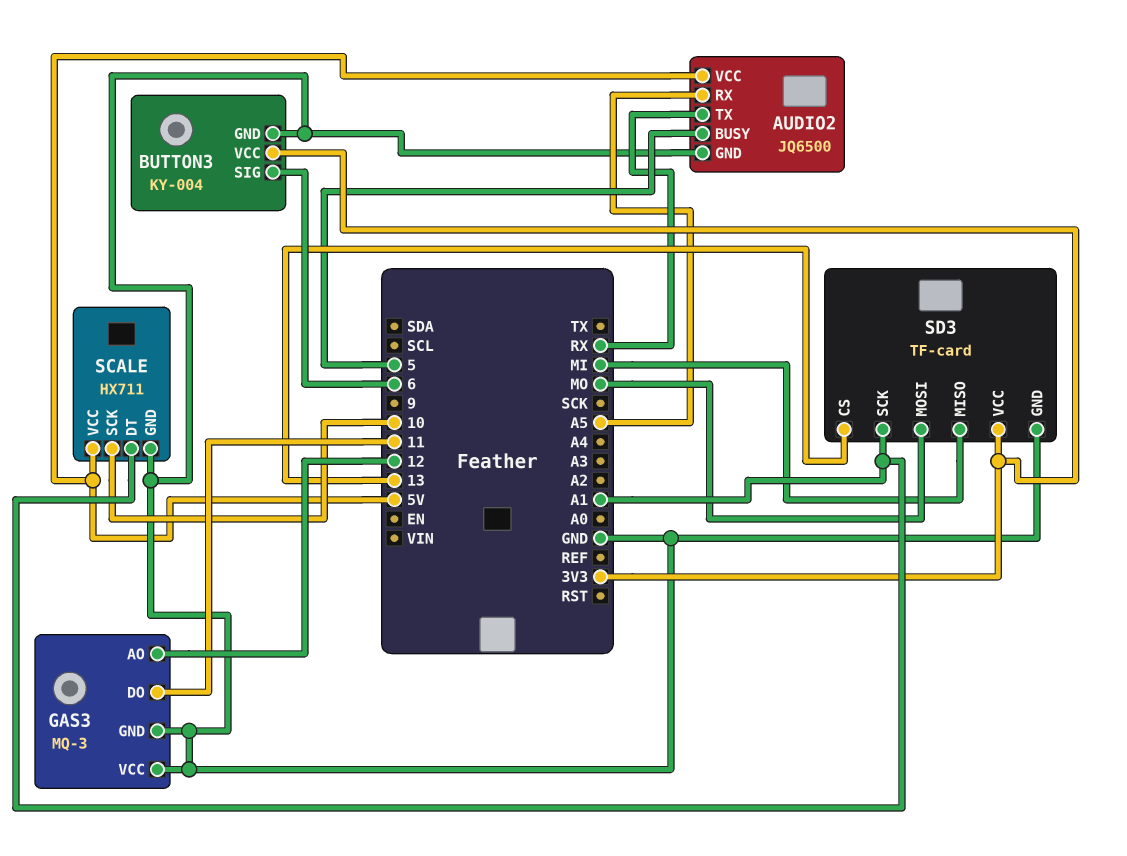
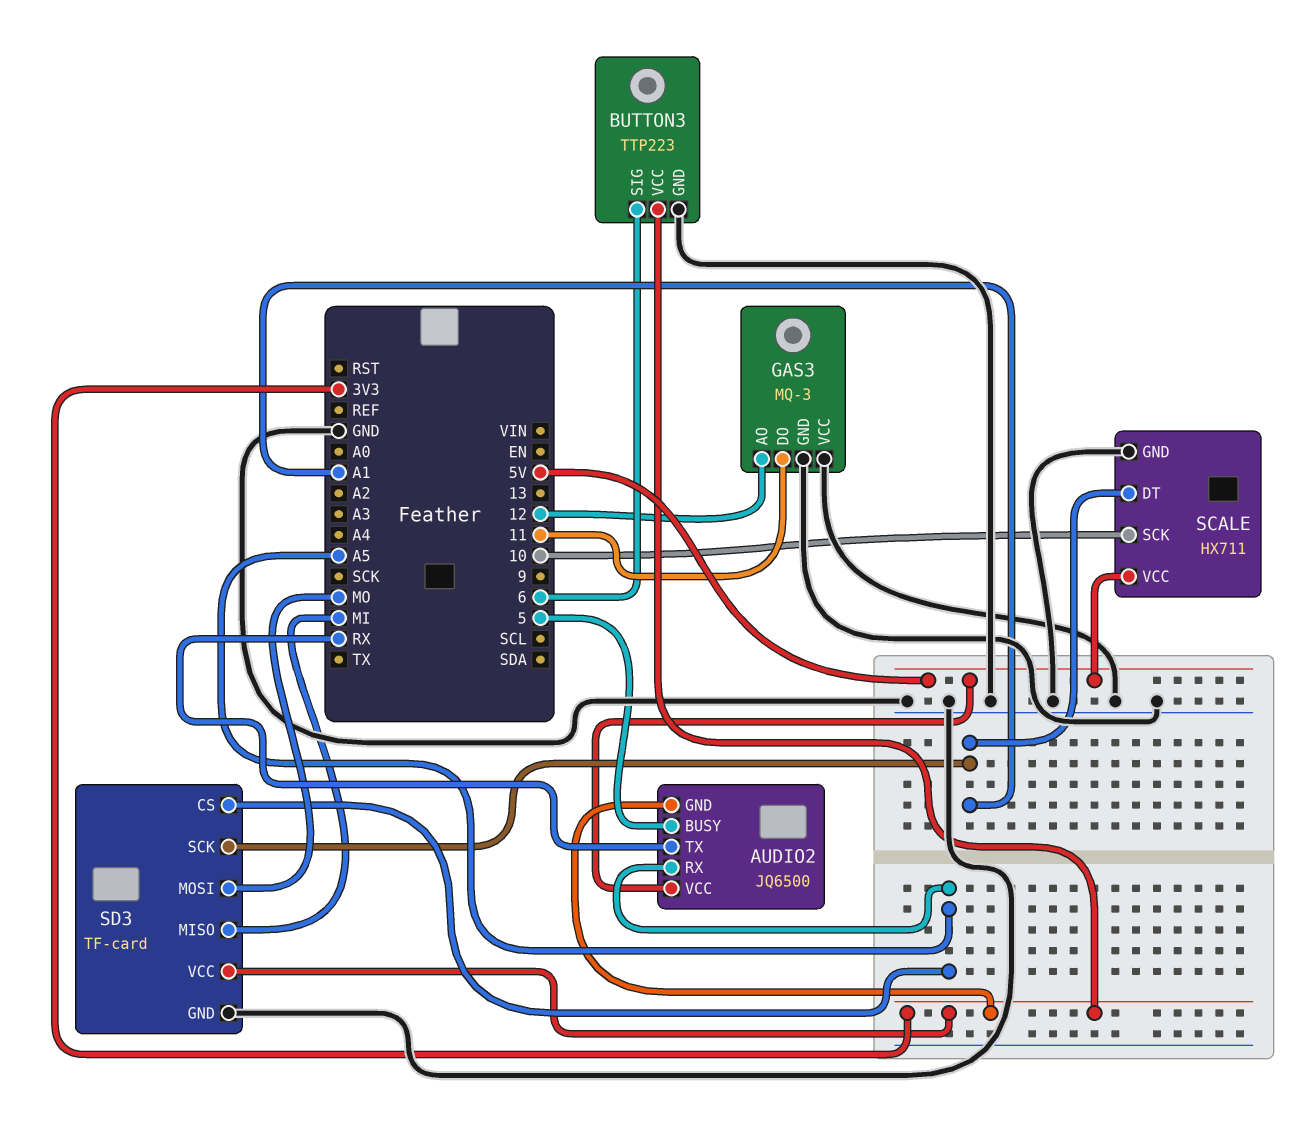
AUDIO2 pin GND: GND -> 3V3
BUTTON3: KY-004 -> TTP223
SD3 pin CS: 13 -> A5

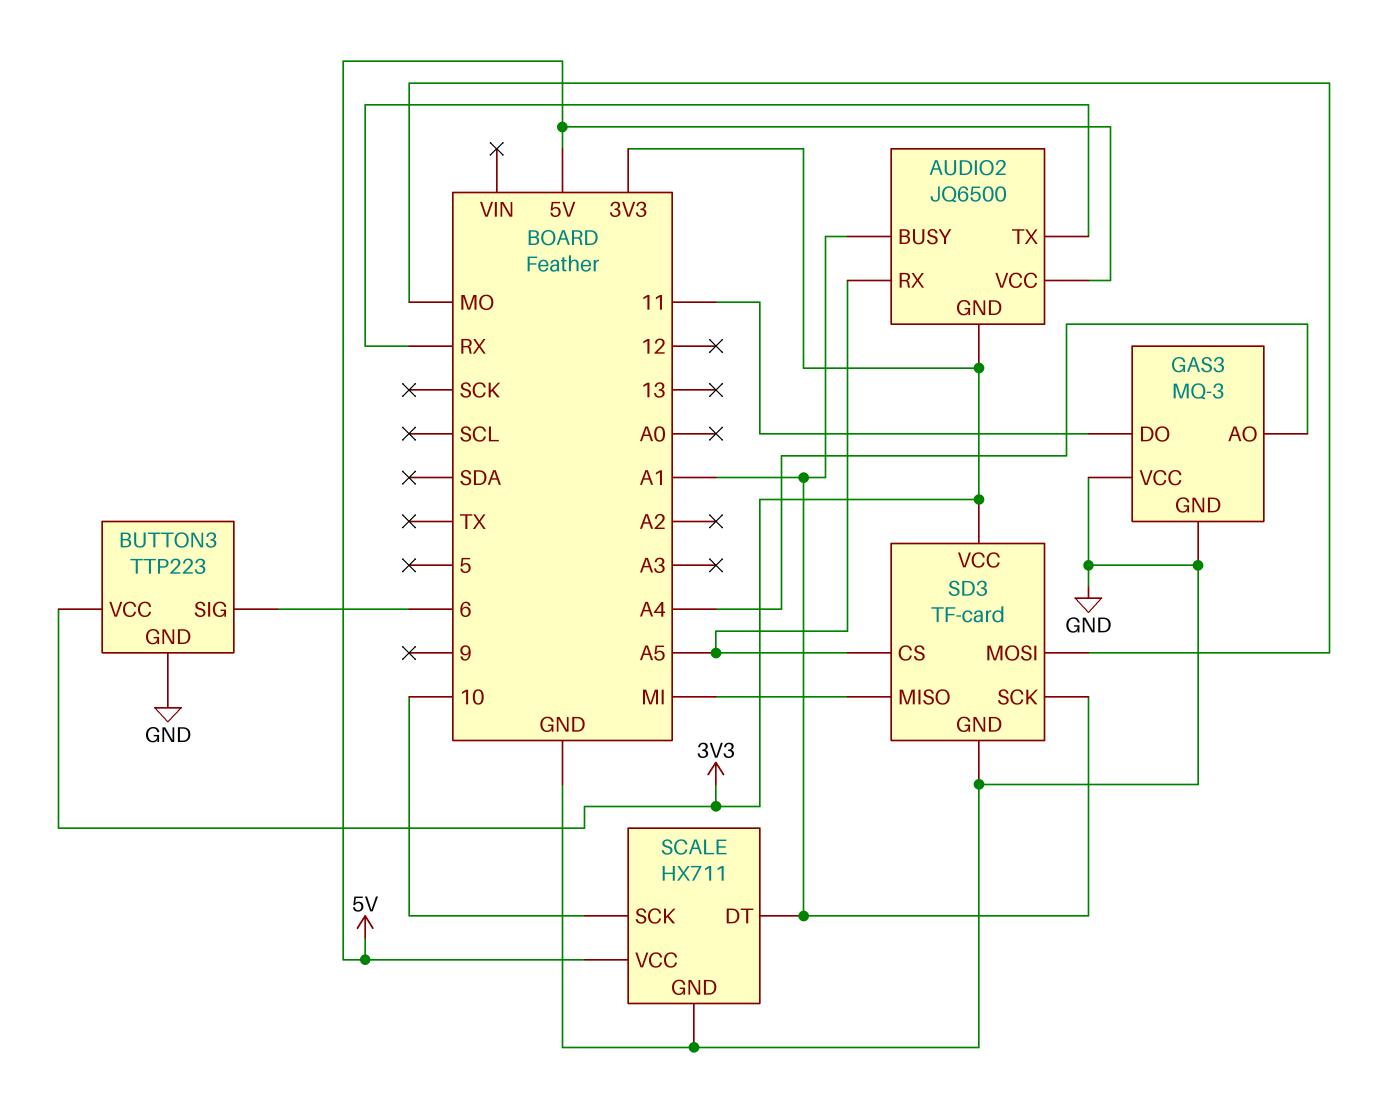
AUDIO2 pin BUSY: 5 -> A1
GAS3 pin AO: 12 -> A4

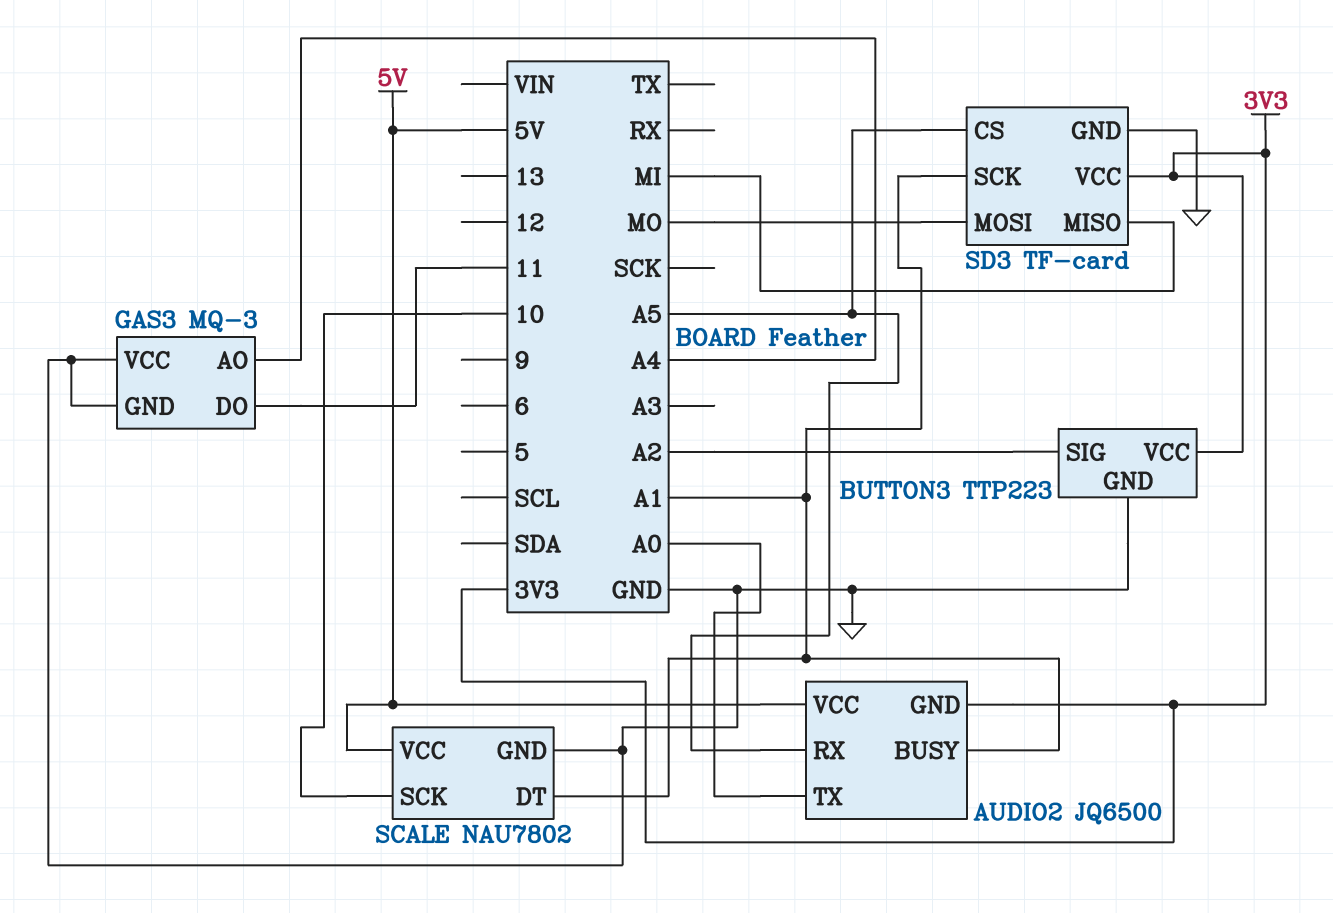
AUDIO2 pin TX: RX -> A0
BUTTON3 pin SIG: 6 -> A2
SCALE: HX711 -> NAU7802

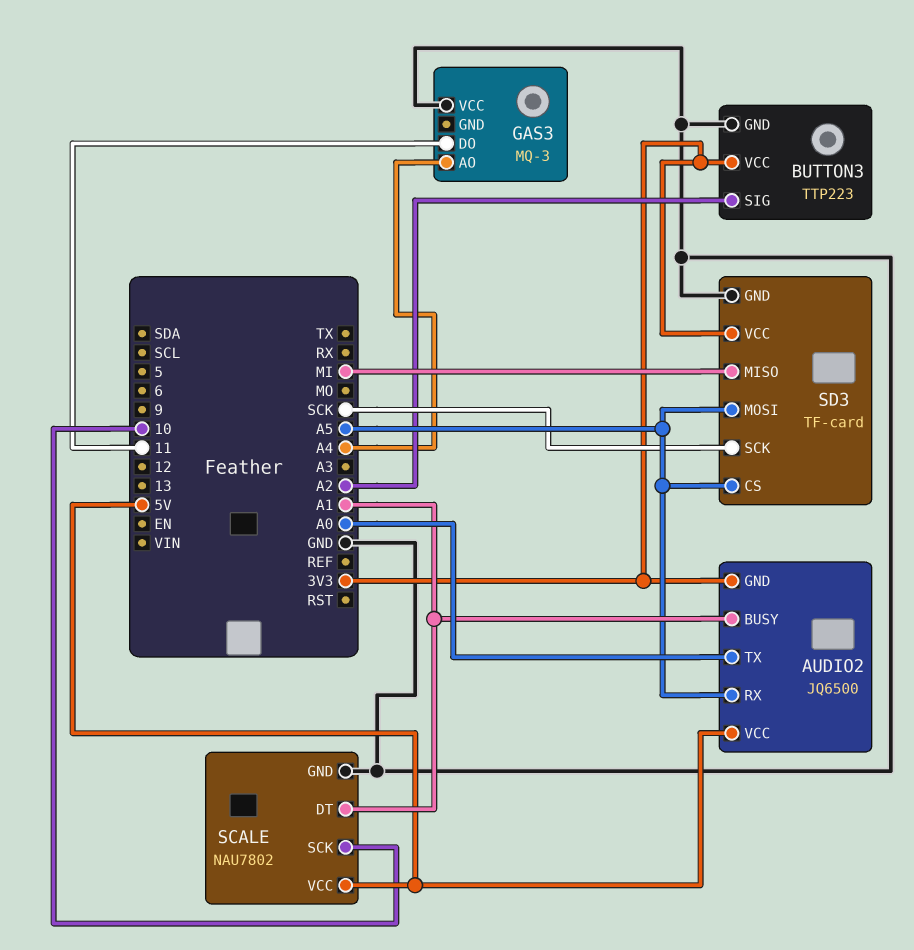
GAS3 pin GND: GND -> none
SD3 pin MOSI: MO -> A5
SD3 pin SCK: A1 -> SCK

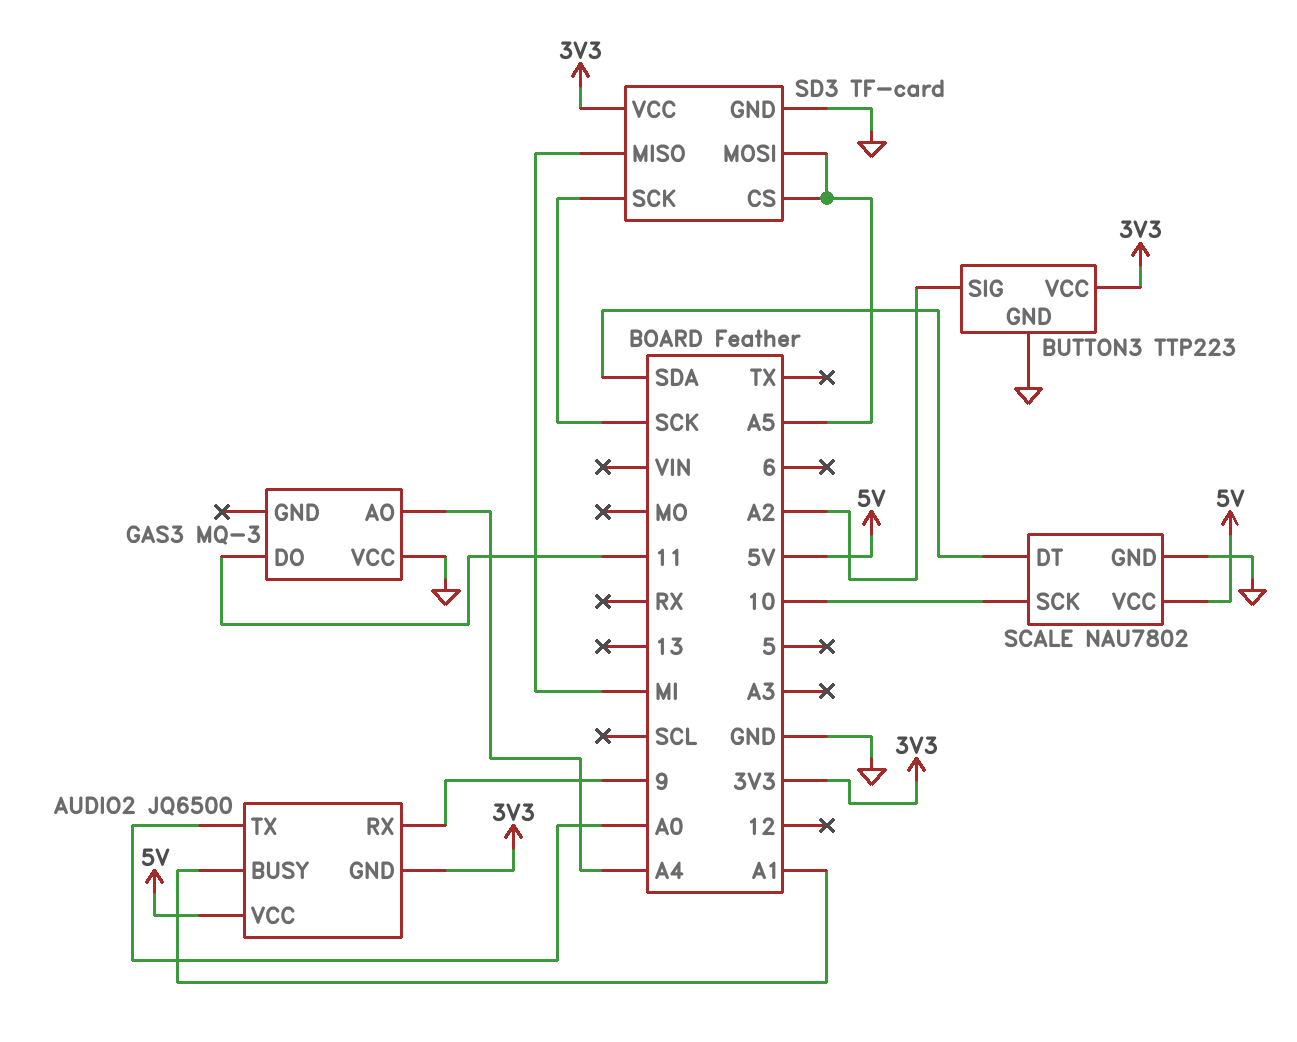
AUDIO2 pin RX: A5 -> 9
SCALE pin DT: A1 -> SDA

